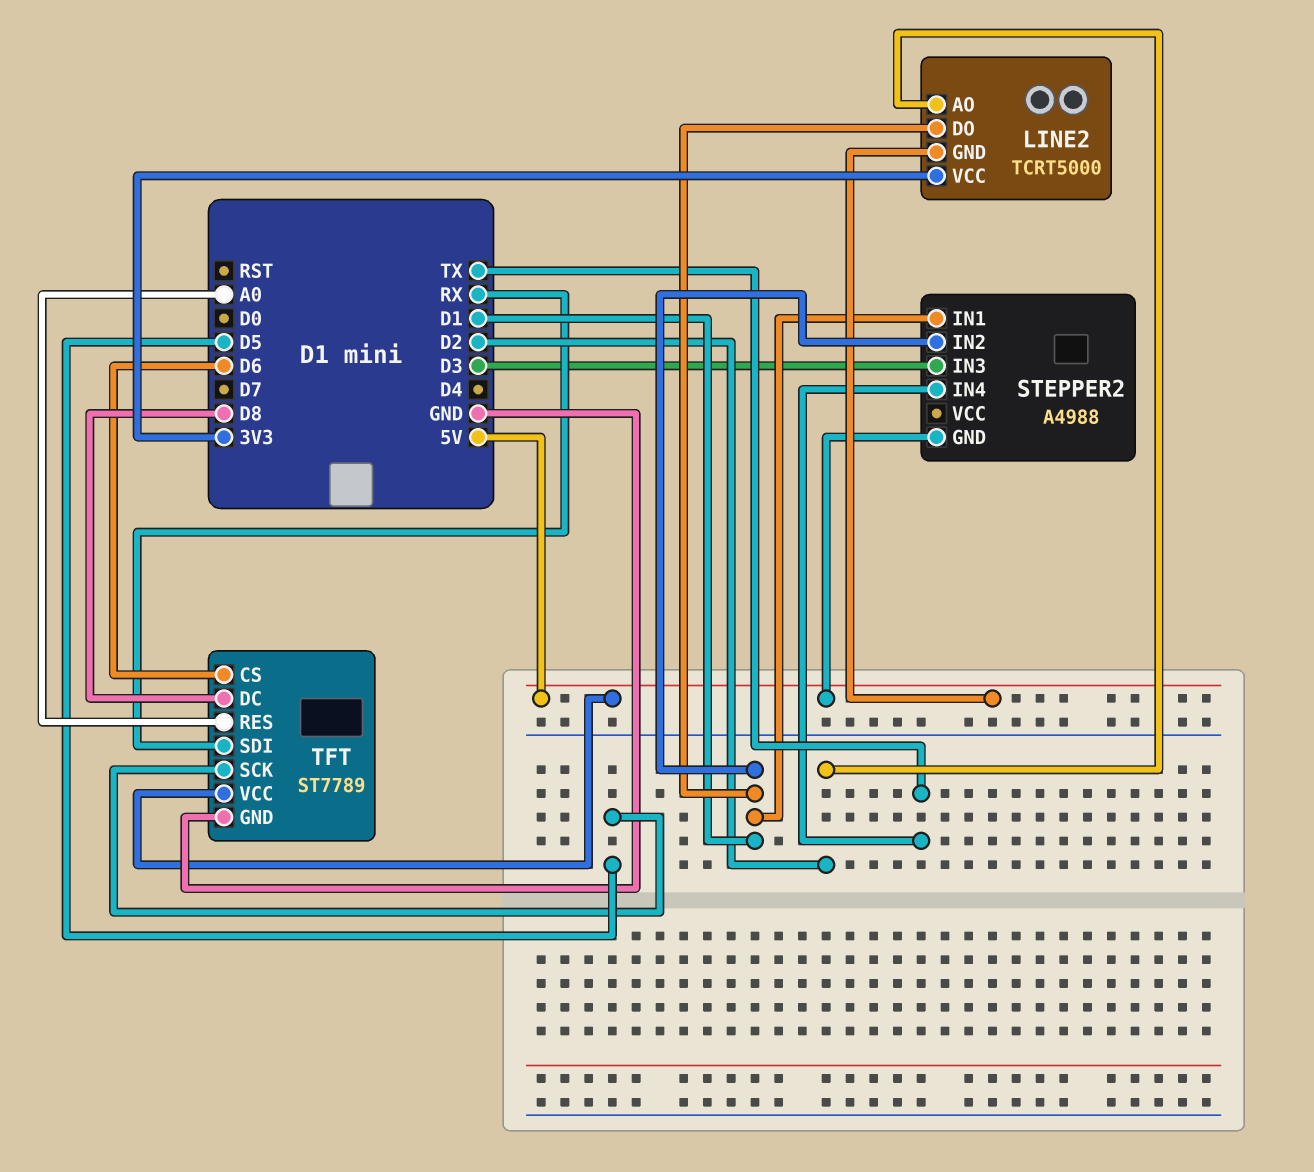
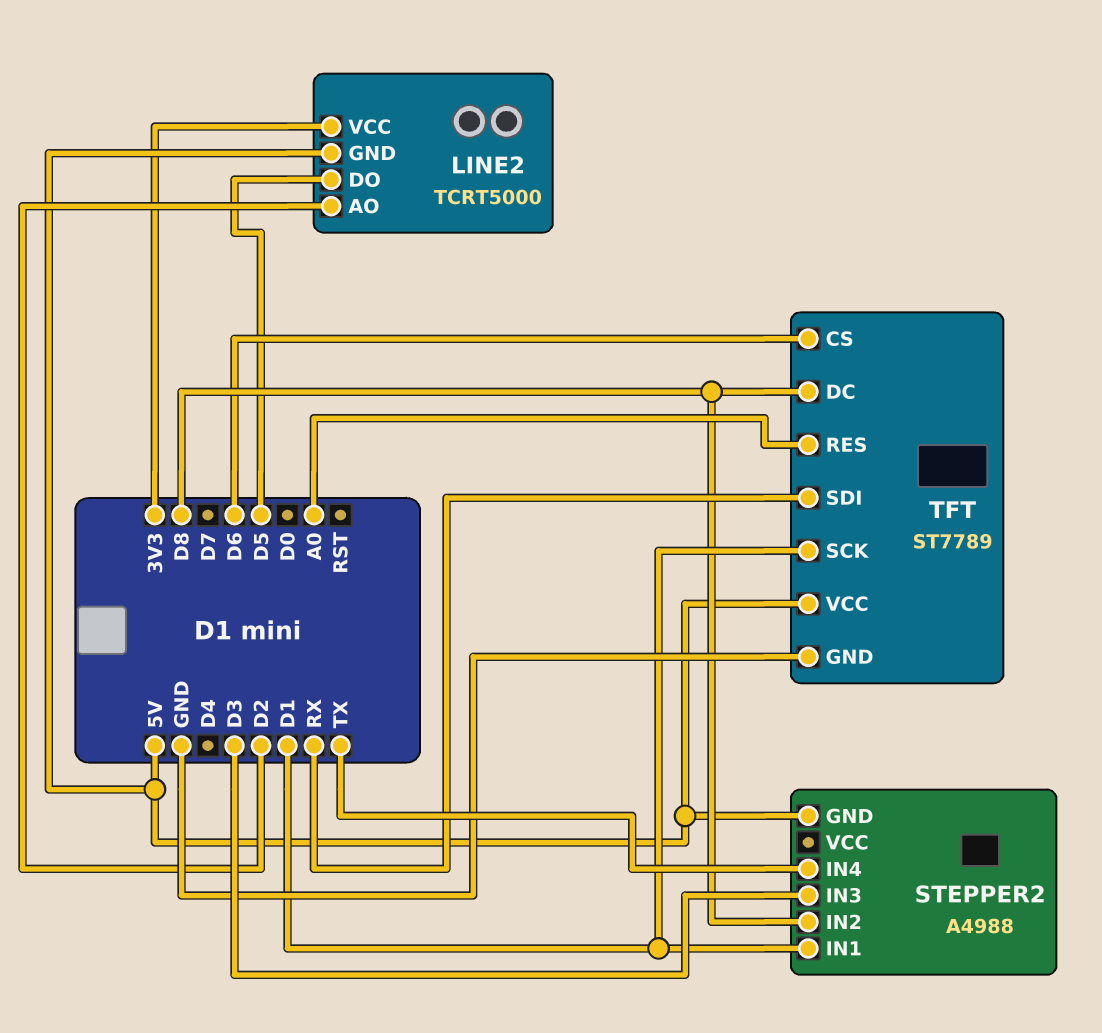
LINE2 pin DO: D1 -> D5
STEPPER2 pin IN2: D1 -> D8
TFT pin SCK: D5 -> D1

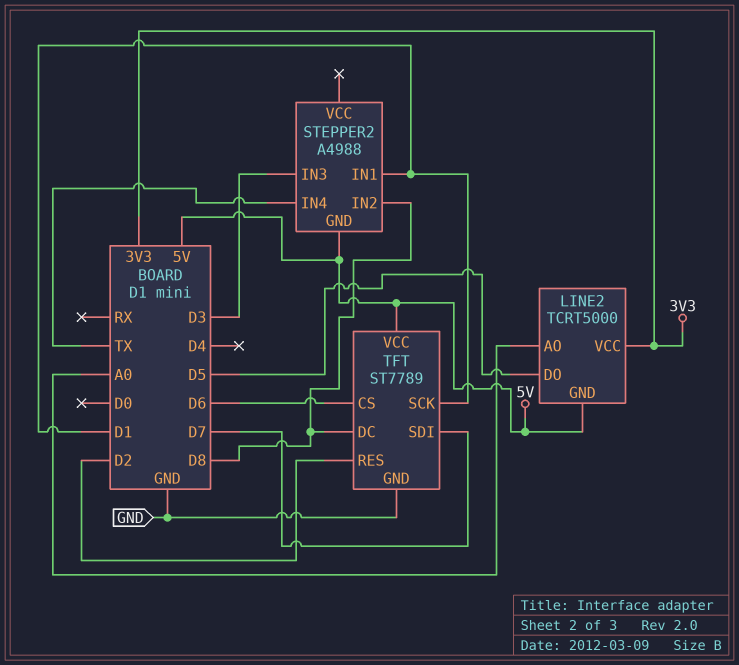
LINE2 pin AO: D2 -> A0
TFT pin RES: A0 -> D2
TFT pin SDI: RX -> D7

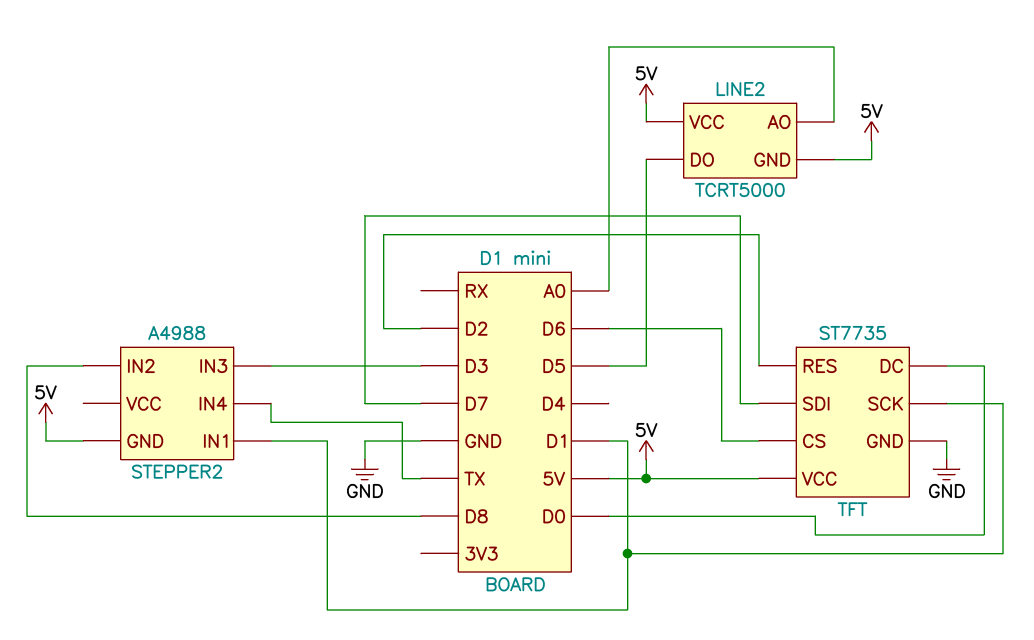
LINE2 pin VCC: 3V3 -> 5V
TFT: ST7789 -> ST7735
TFT pin DC: D8 -> D0

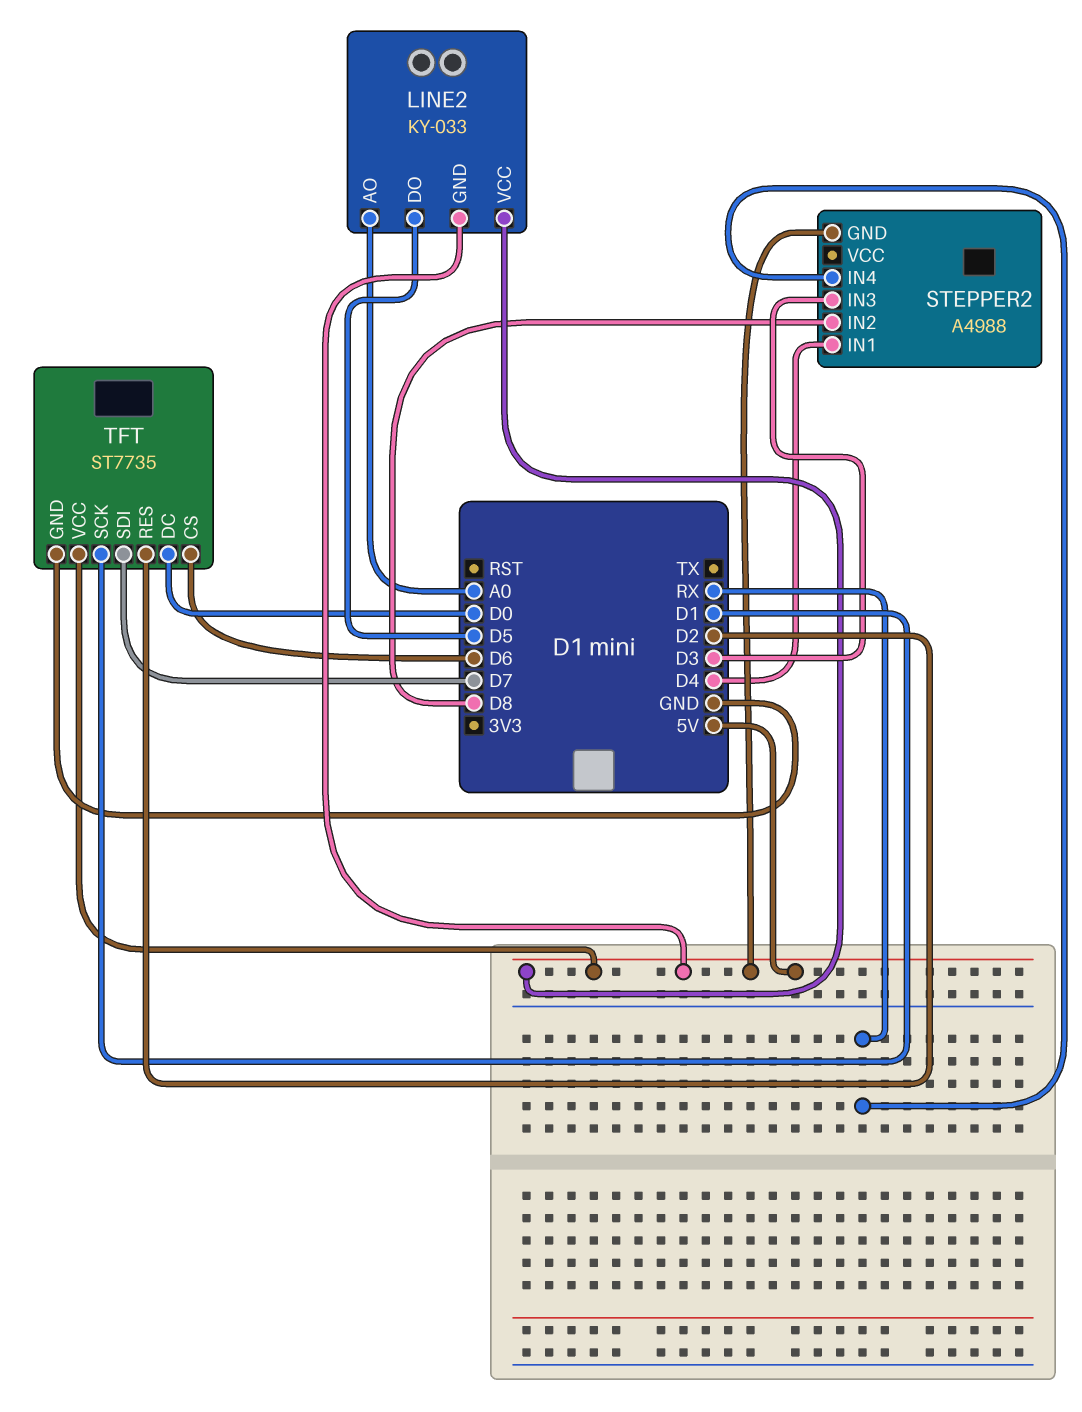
LINE2: TCRT5000 -> KY-033
STEPPER2 pin IN1: D1 -> D4
STEPPER2 pin IN4: TX -> RX

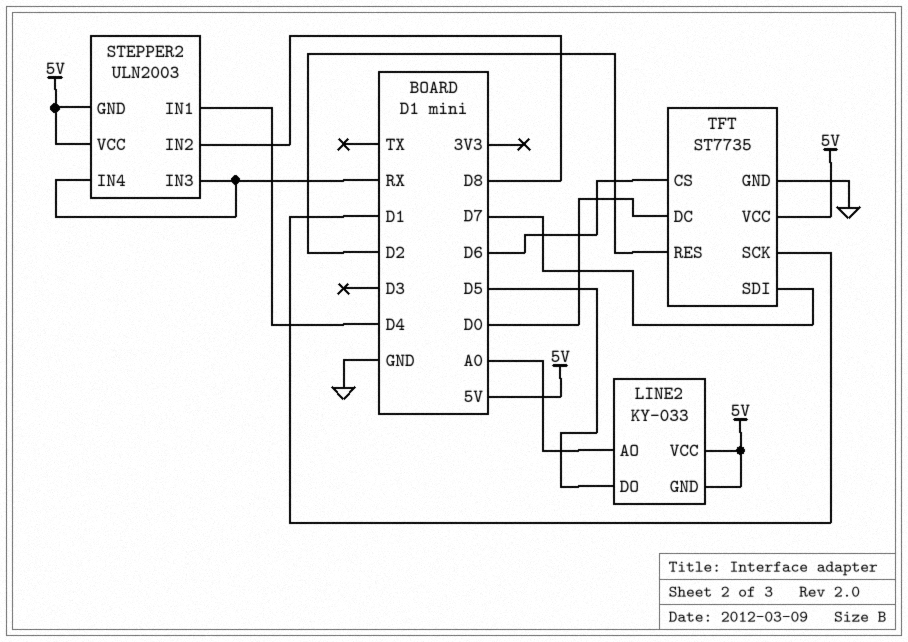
STEPPER2: A4988 -> ULN2003
STEPPER2 pin IN3: D3 -> RX
STEPPER2 pin VCC: none -> 5V

